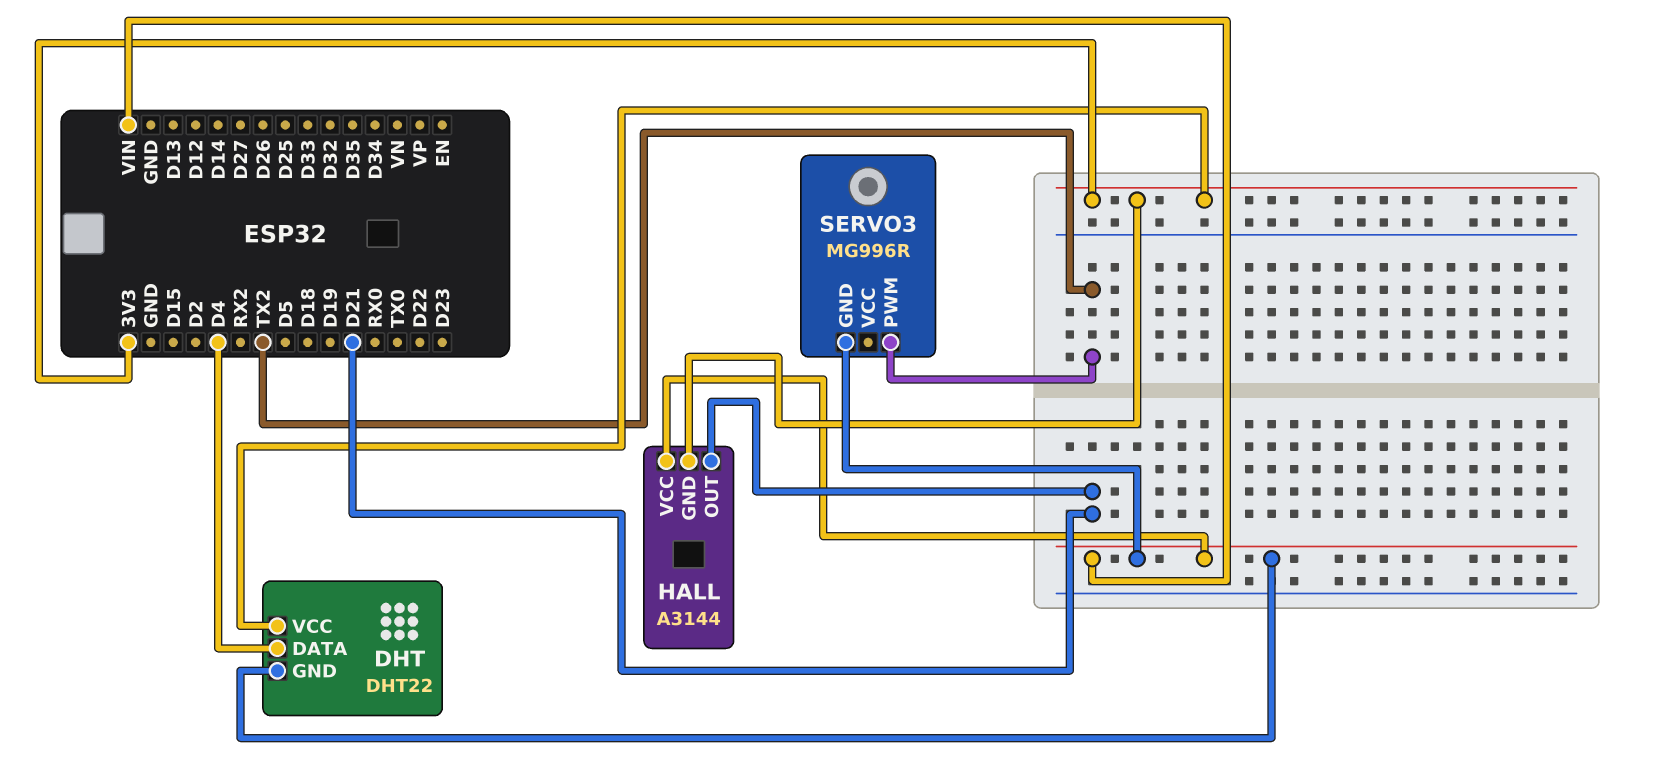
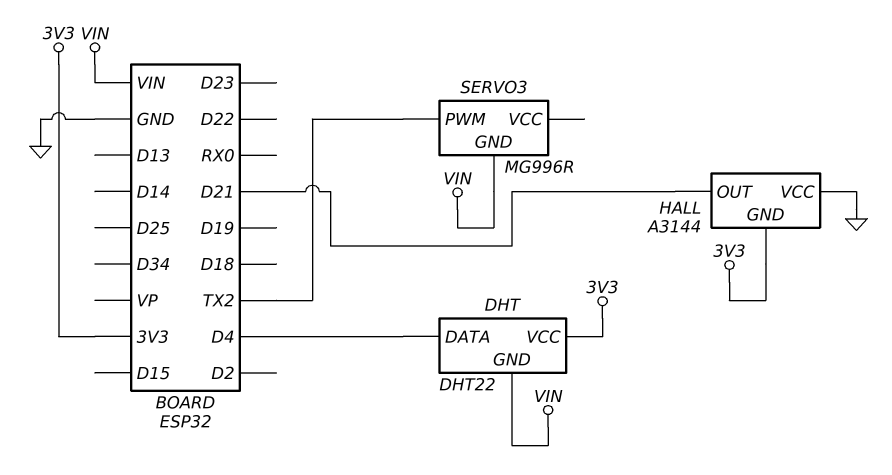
HALL pin VCC: VIN -> GND

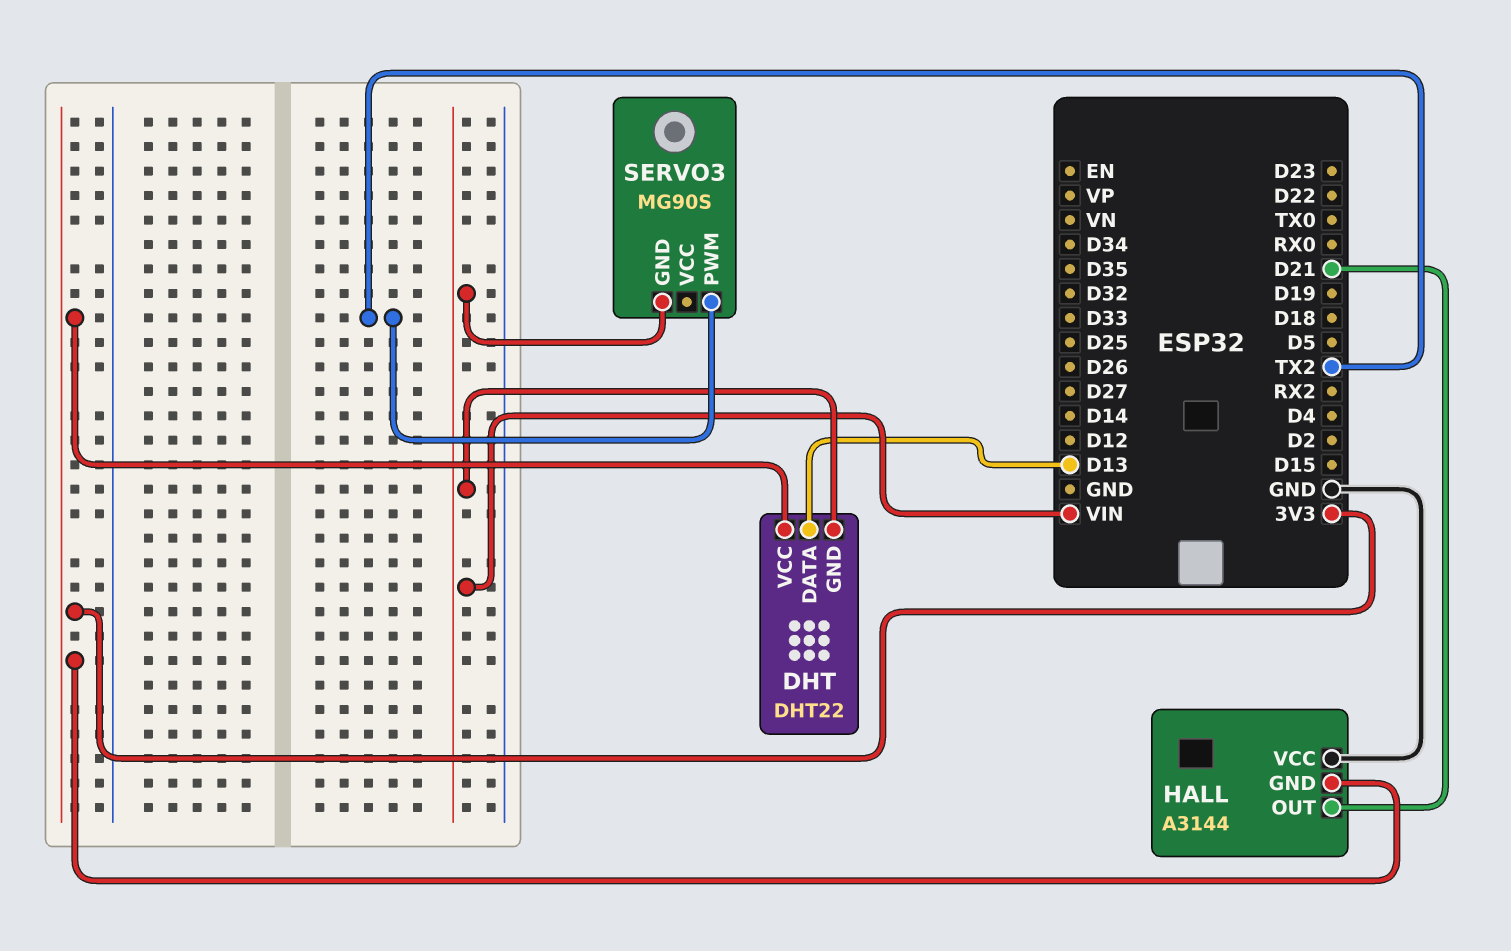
DHT pin DATA: D4 -> D13
SERVO3: MG996R -> MG90S

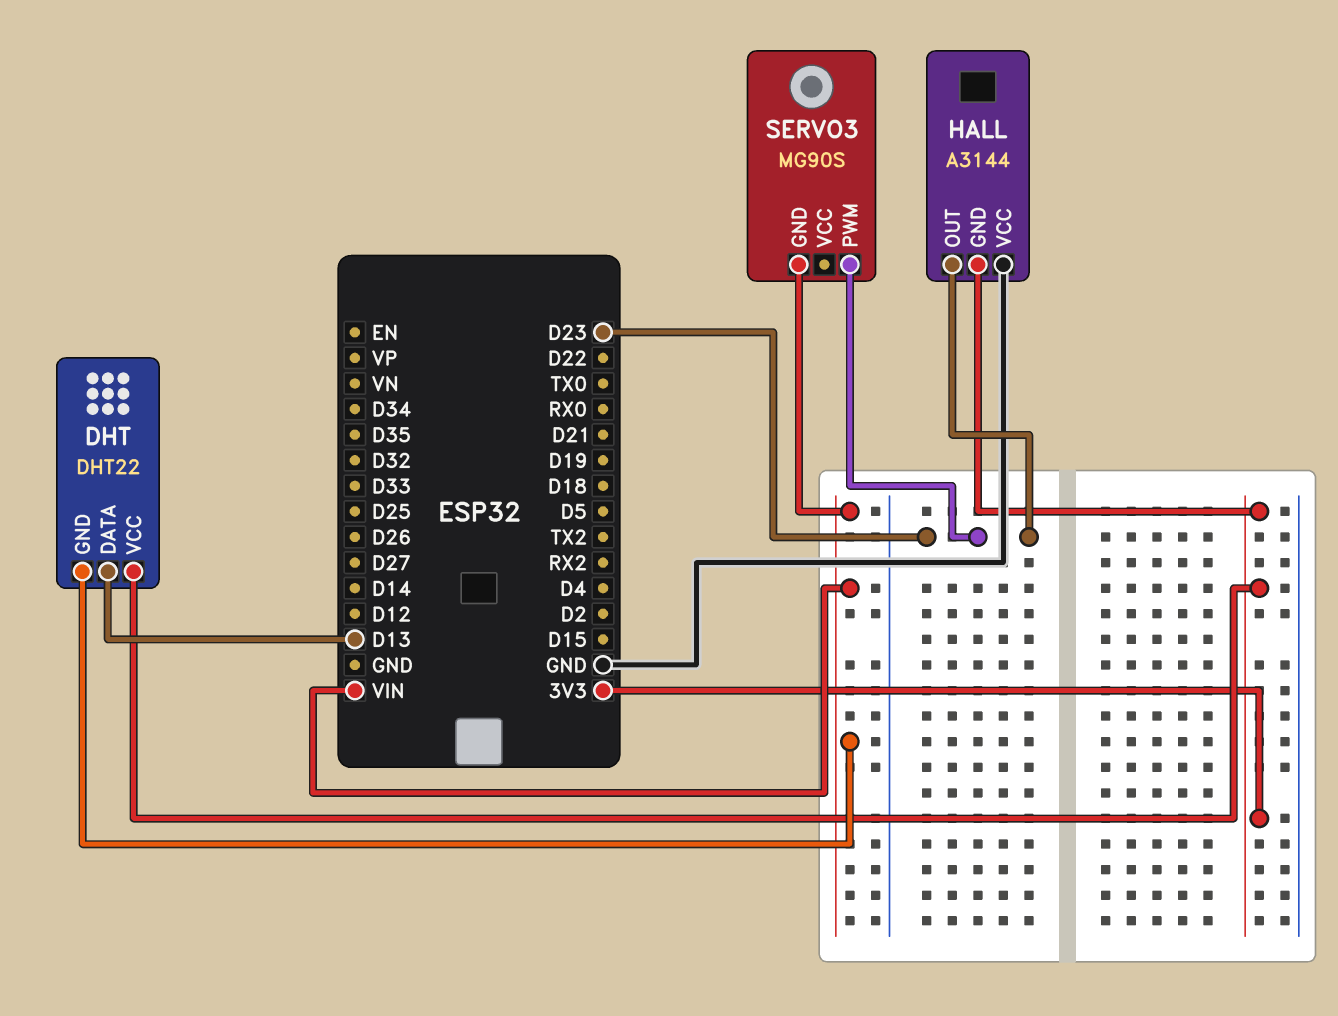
HALL pin OUT: D21 -> D23
SERVO3 pin PWM: TX2 -> D23

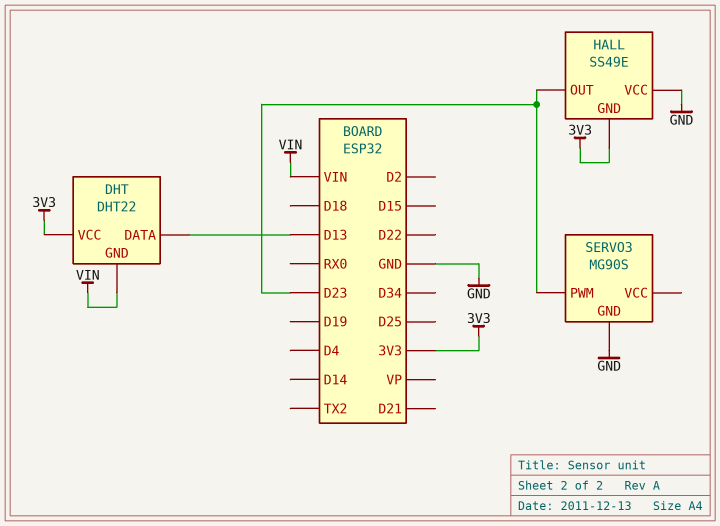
HALL: A3144 -> SS49E
SERVO3 pin GND: VIN -> GND

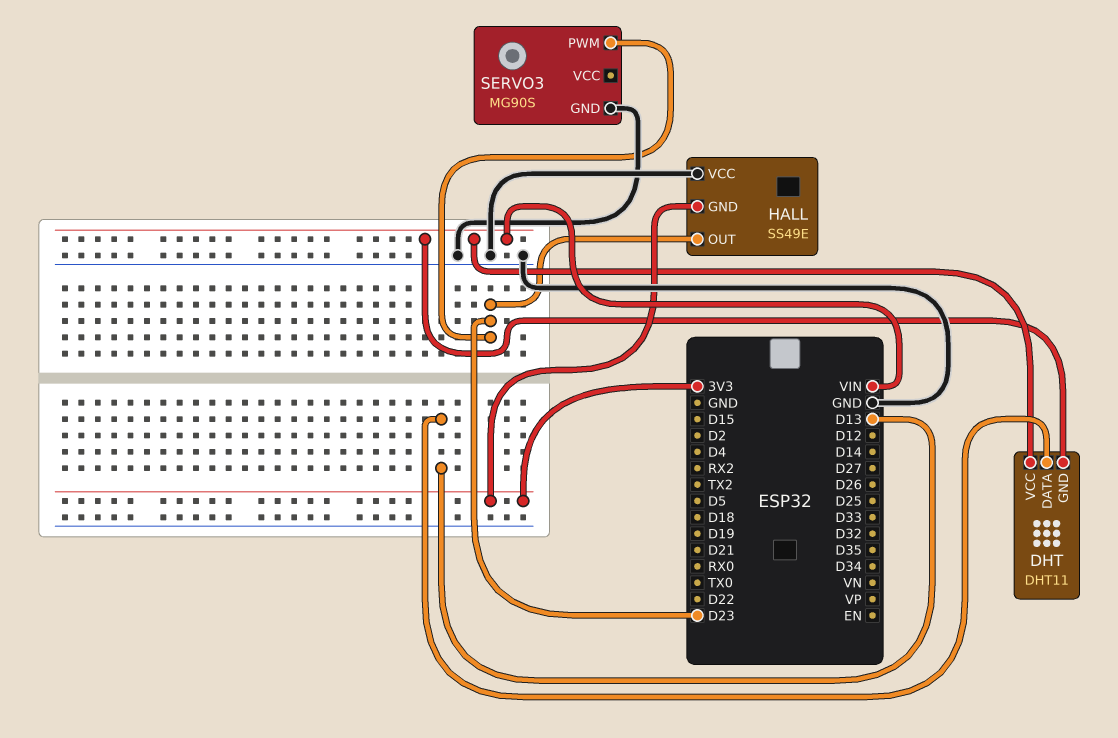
DHT: DHT22 -> DHT11
DHT pin VCC: 3V3 -> VIN

